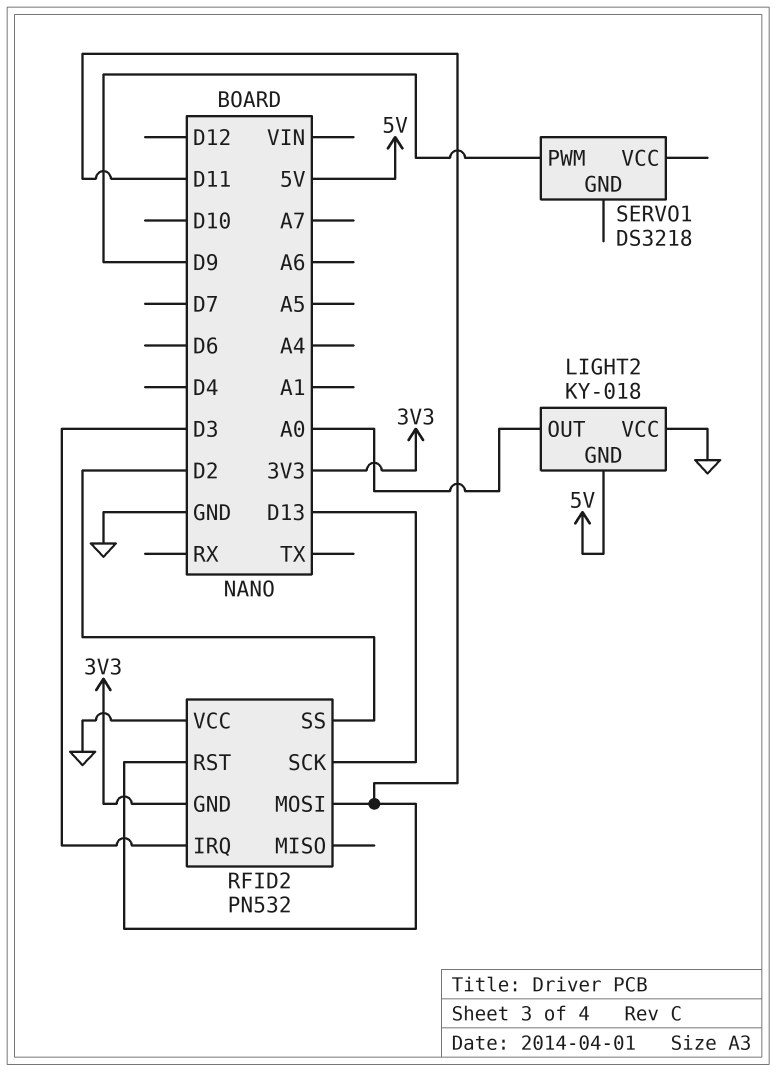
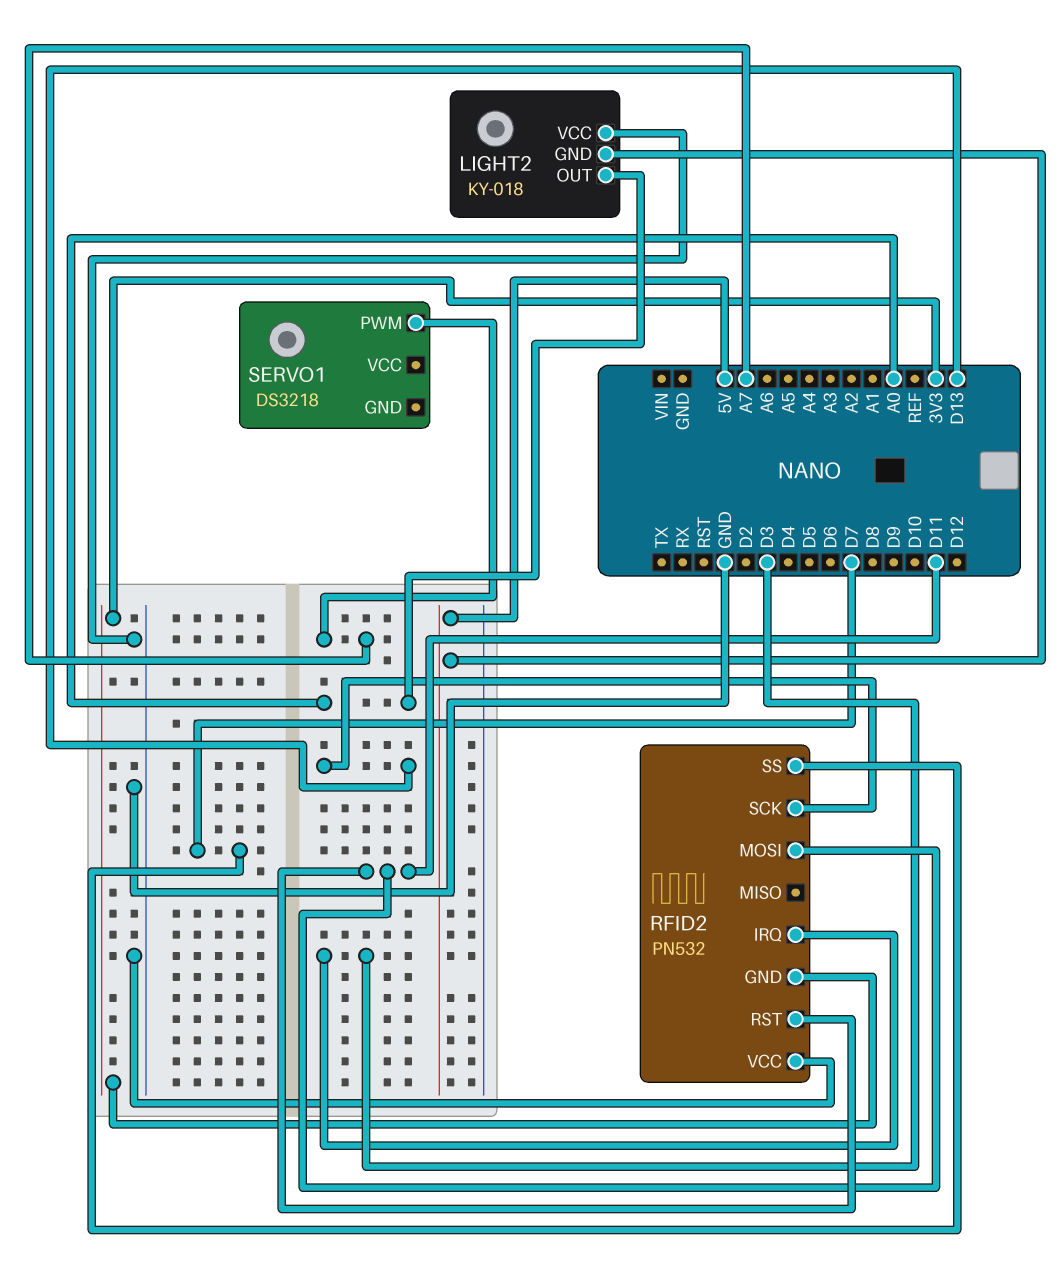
RFID2 pin SS: D2 -> D7
SERVO1 pin PWM: D9 -> A7

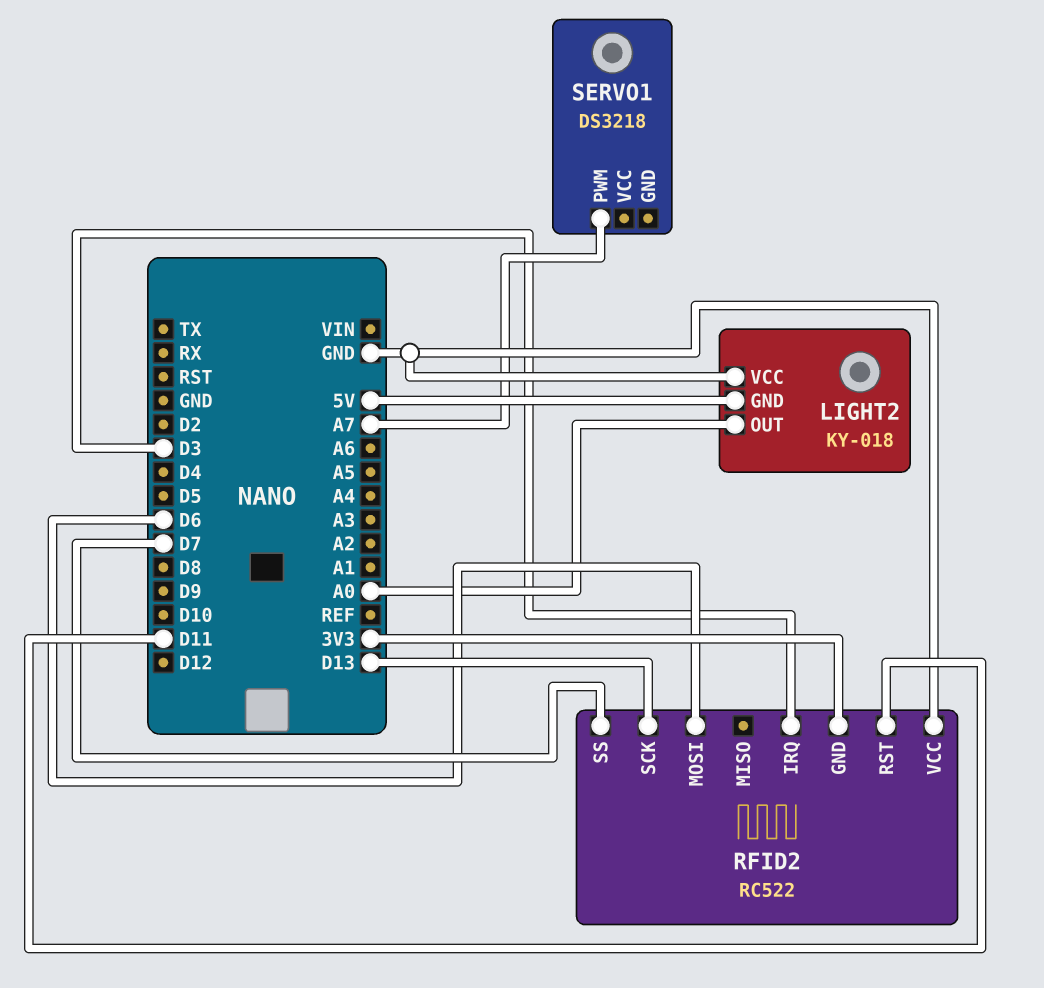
RFID2: PN532 -> RC522
RFID2 pin MOSI: D11 -> D6

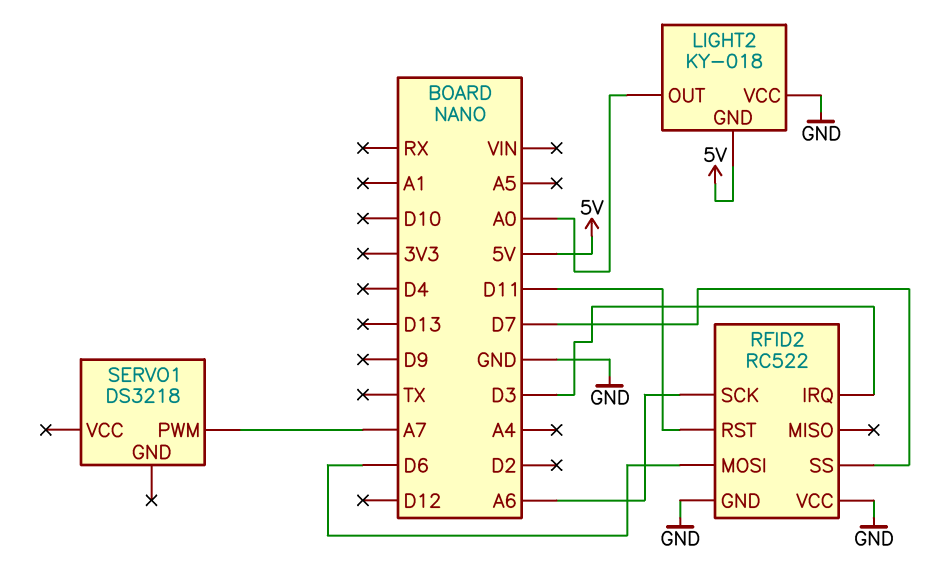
RFID2 pin GND: 3V3 -> GND
RFID2 pin SCK: D13 -> A6

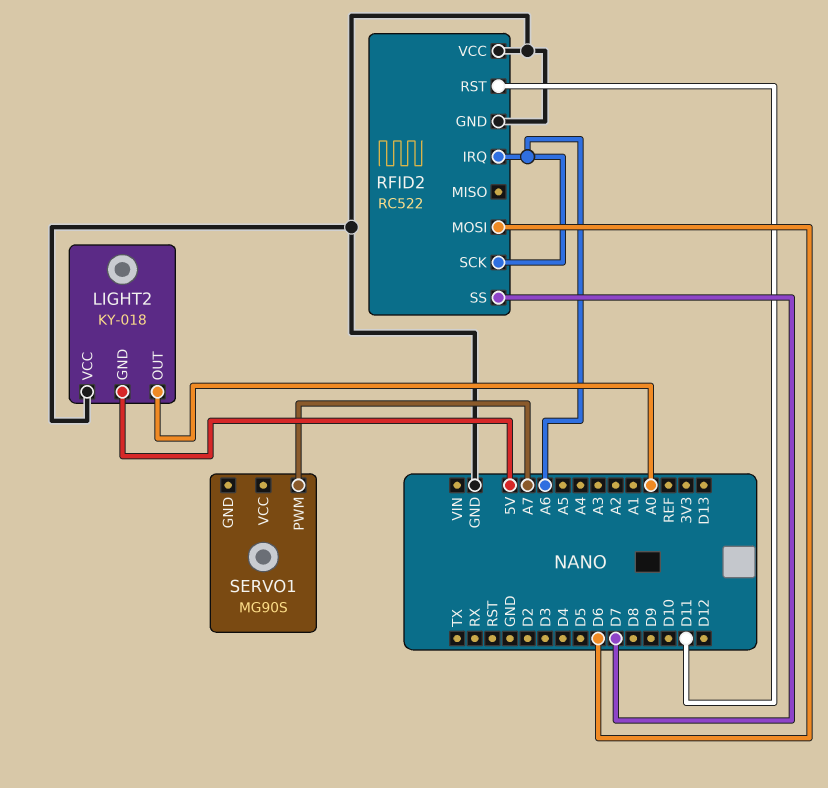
RFID2 pin IRQ: D3 -> A6
SERVO1: DS3218 -> MG90S

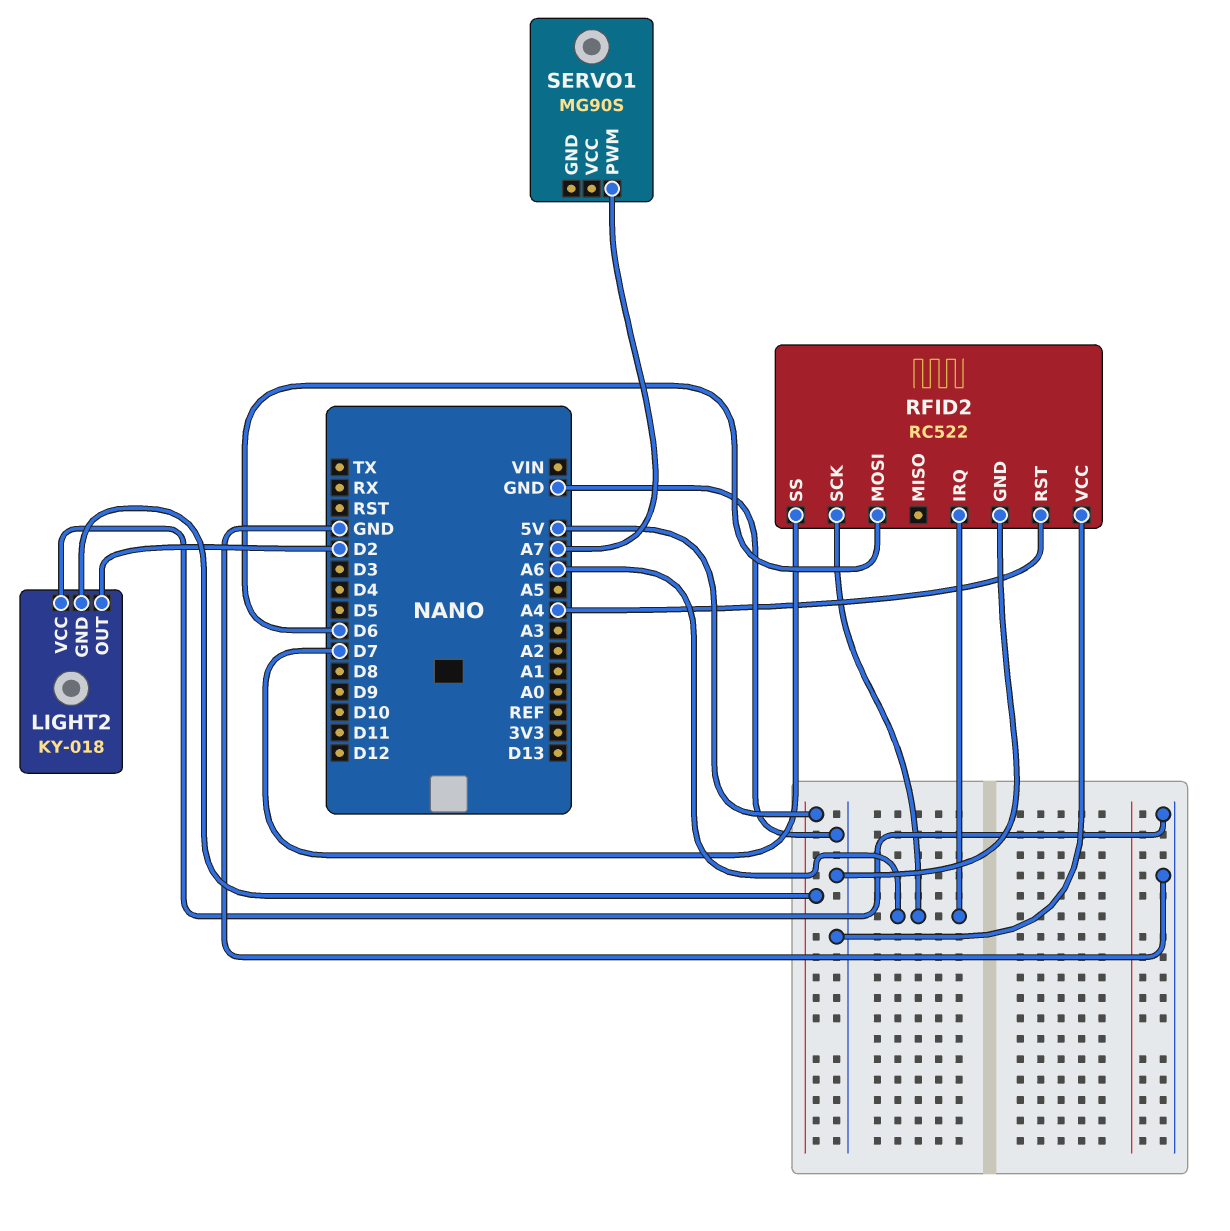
LIGHT2 pin OUT: A0 -> D2
RFID2 pin RST: D11 -> A4

